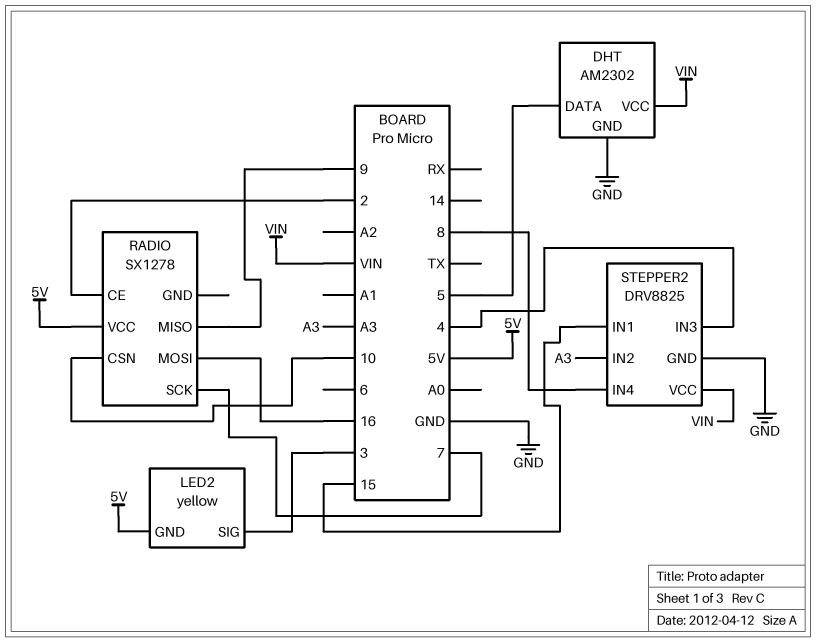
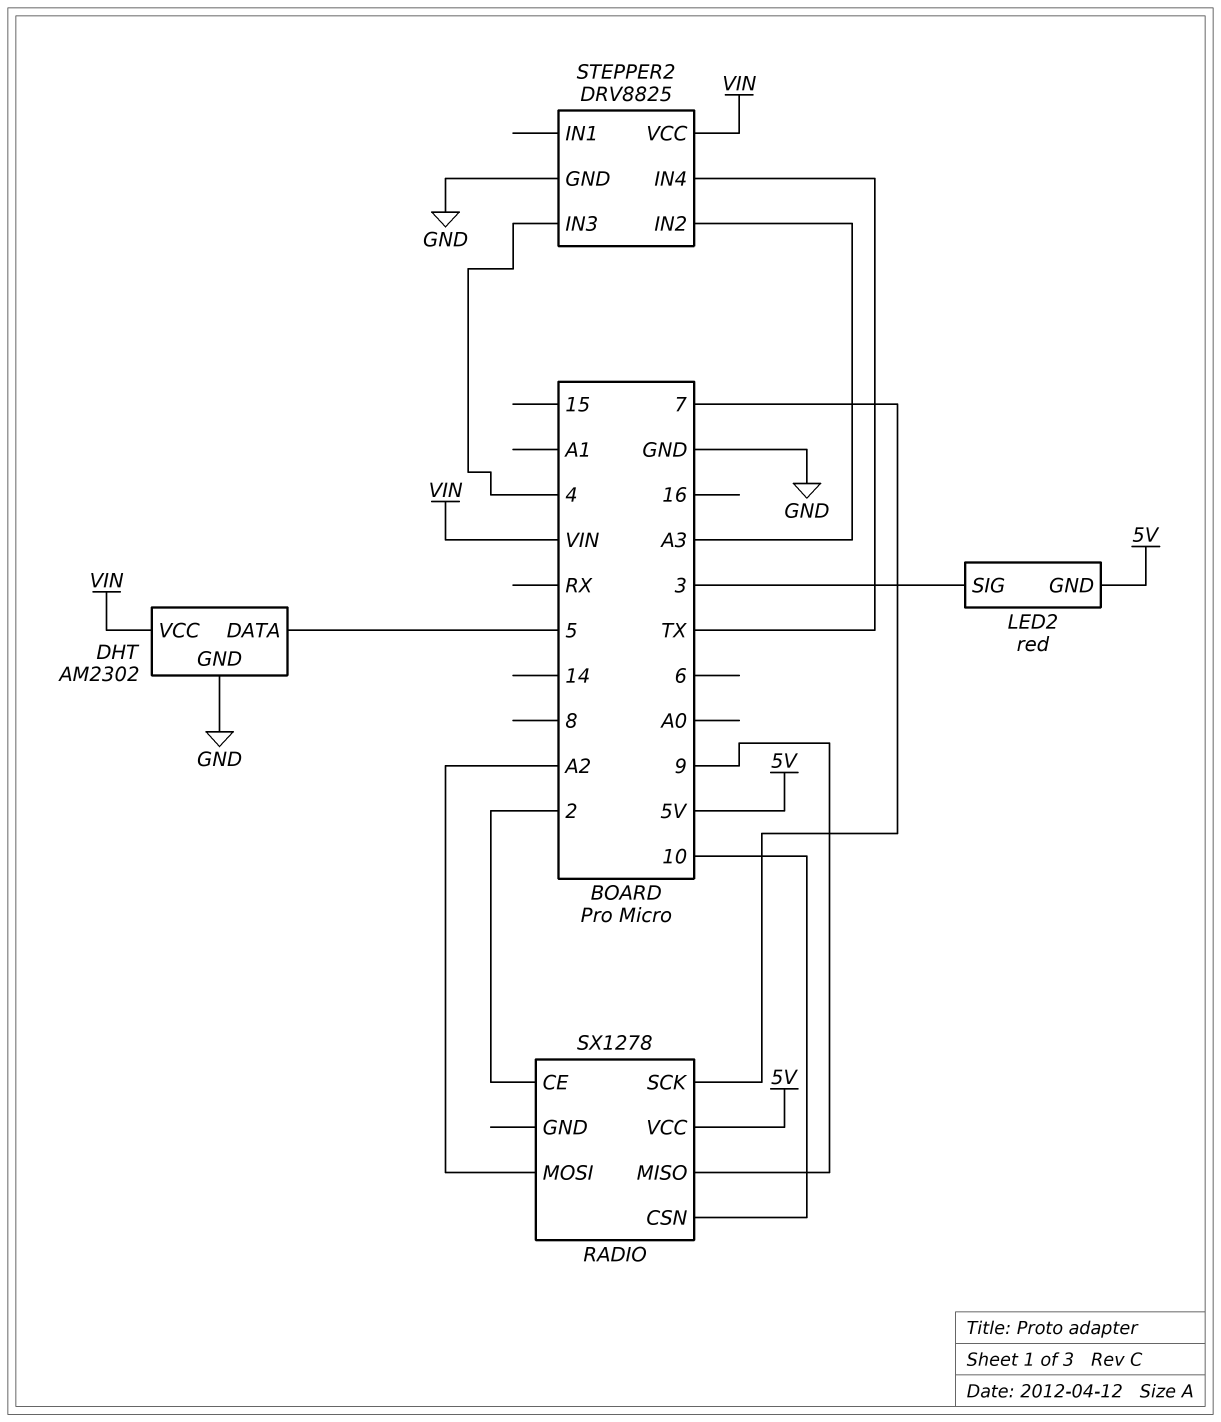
LED2: yellow -> red
RADIO pin MOSI: 16 -> A2
STEPPER2 pin IN1: 15 -> none
STEPPER2 pin IN4: 8 -> TX

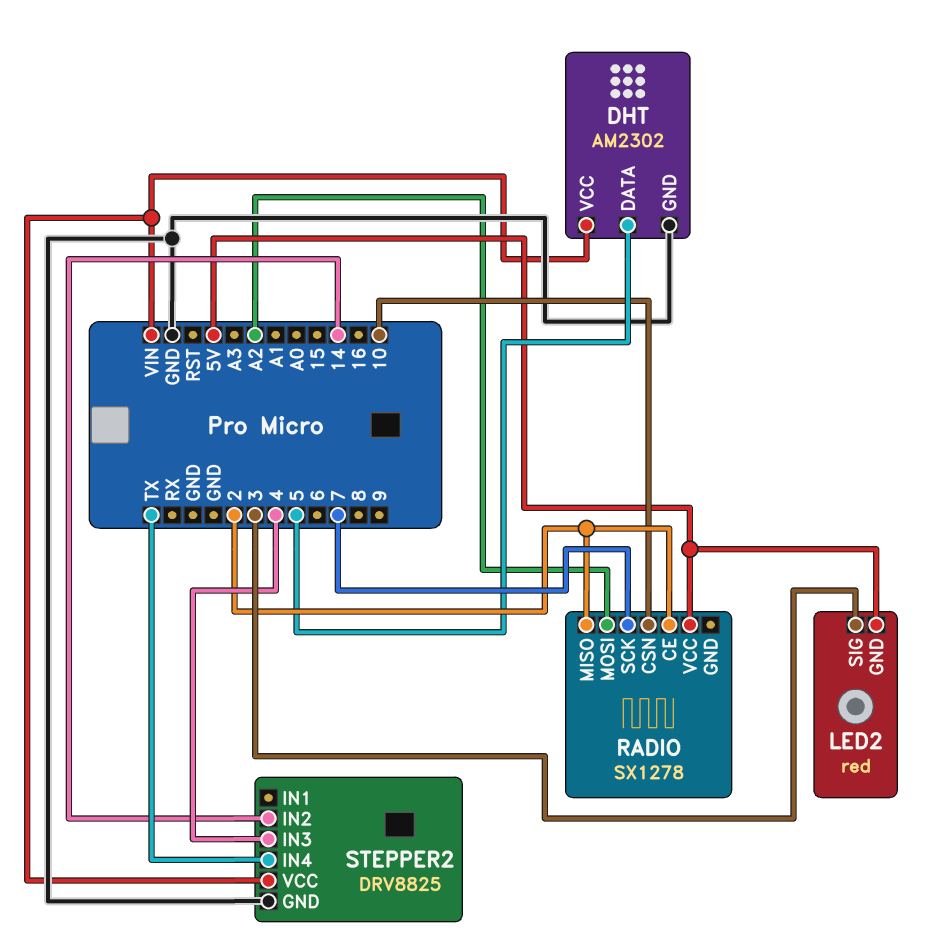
RADIO pin MISO: 9 -> 2
STEPPER2 pin IN2: A3 -> 14

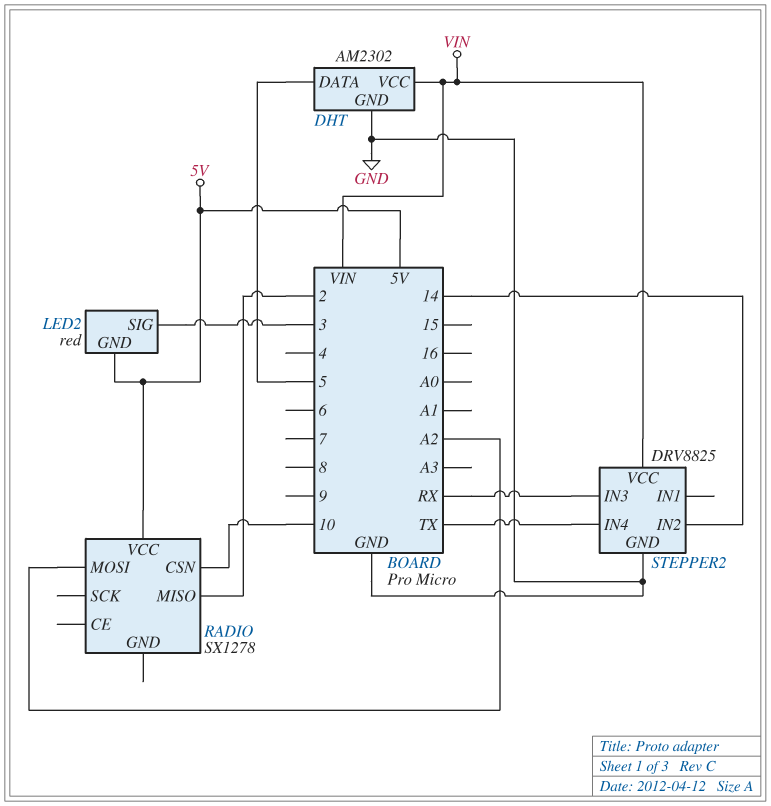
RADIO pin CE: 2 -> none
RADIO pin SCK: 7 -> none
STEPPER2 pin IN3: 4 -> RX

